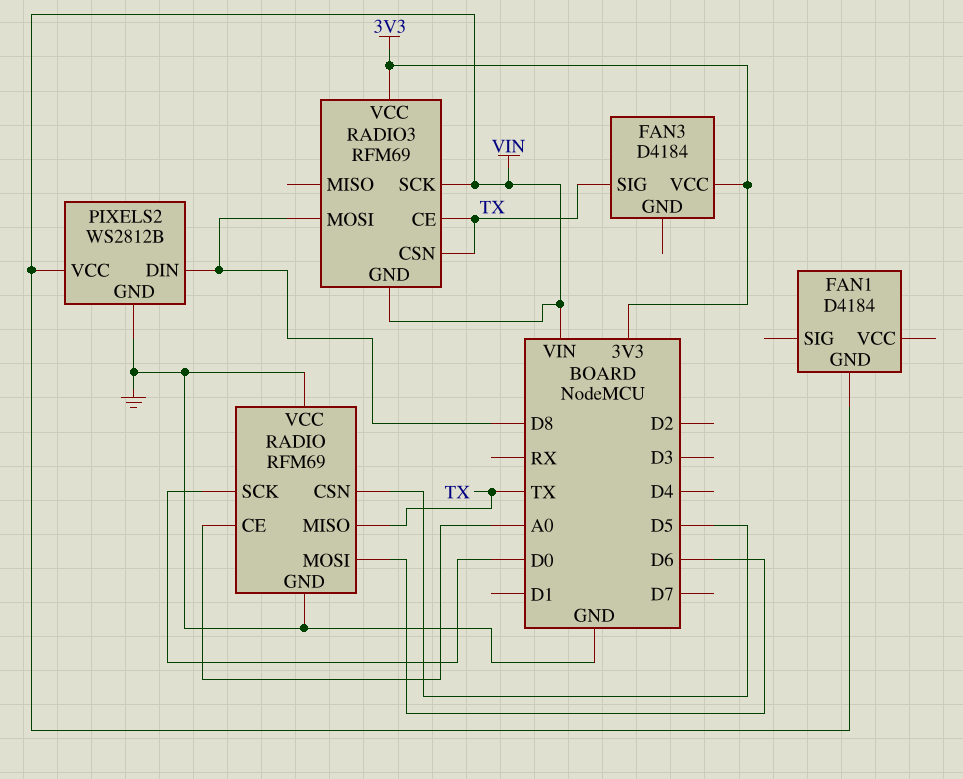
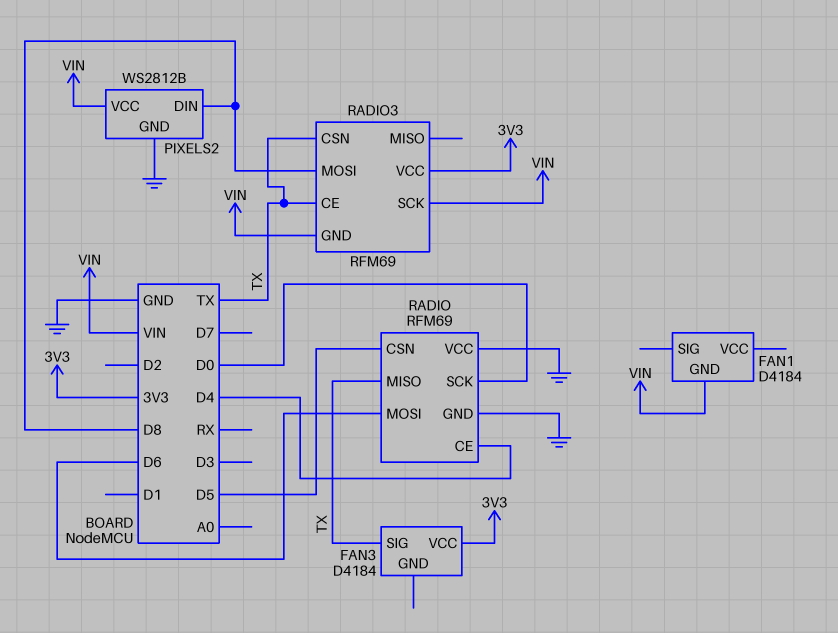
RADIO pin CE: A0 -> D4

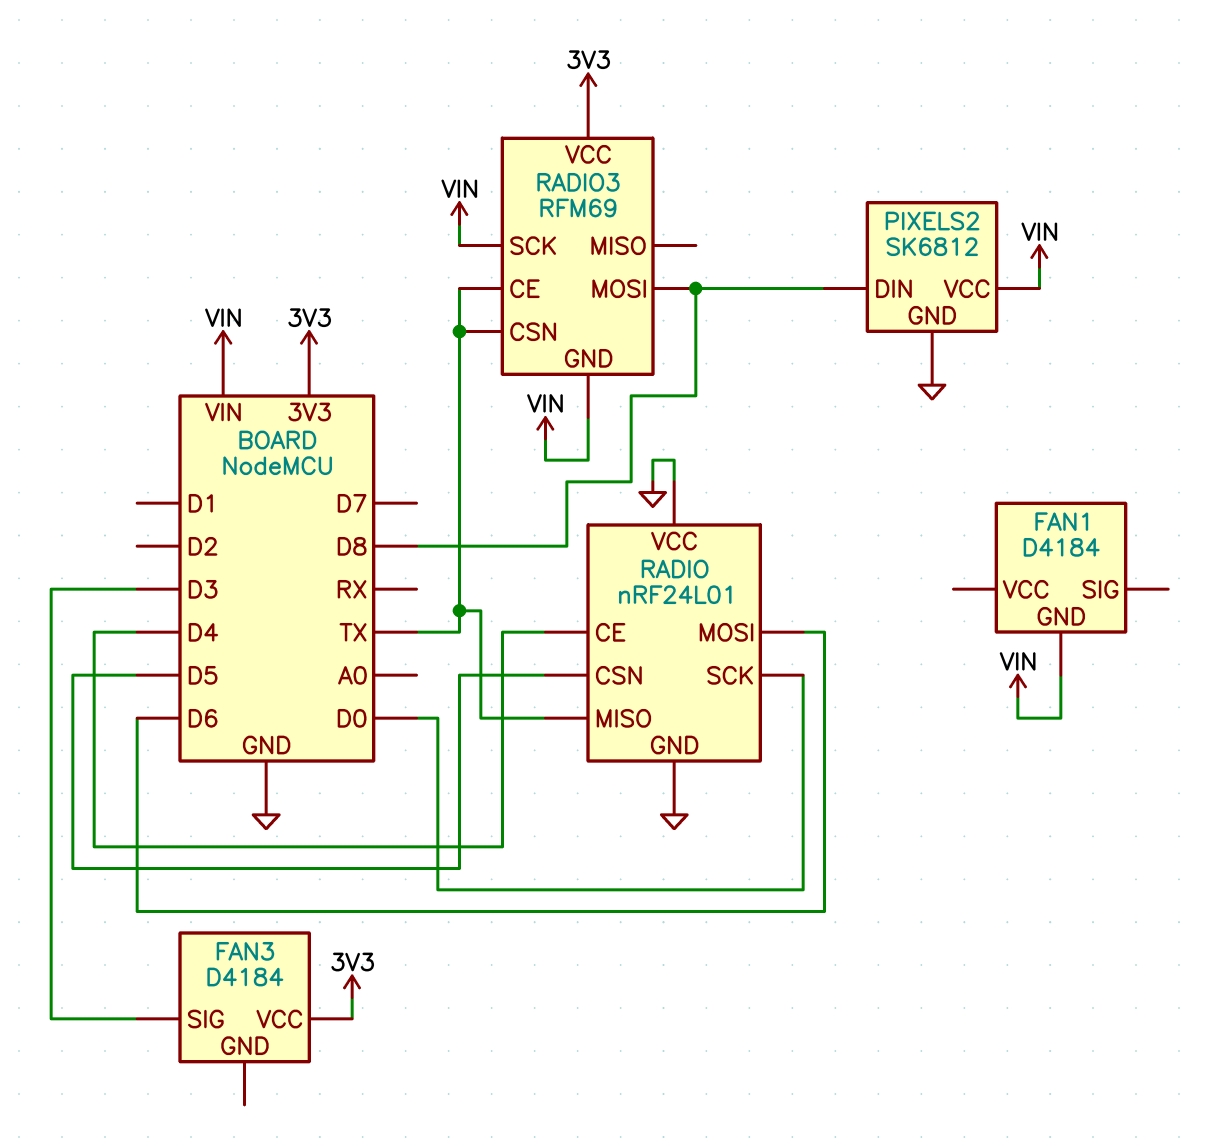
FAN3 pin SIG: TX -> D3
PIXELS2: WS2812B -> SK6812
RADIO: RFM69 -> nRF24L01

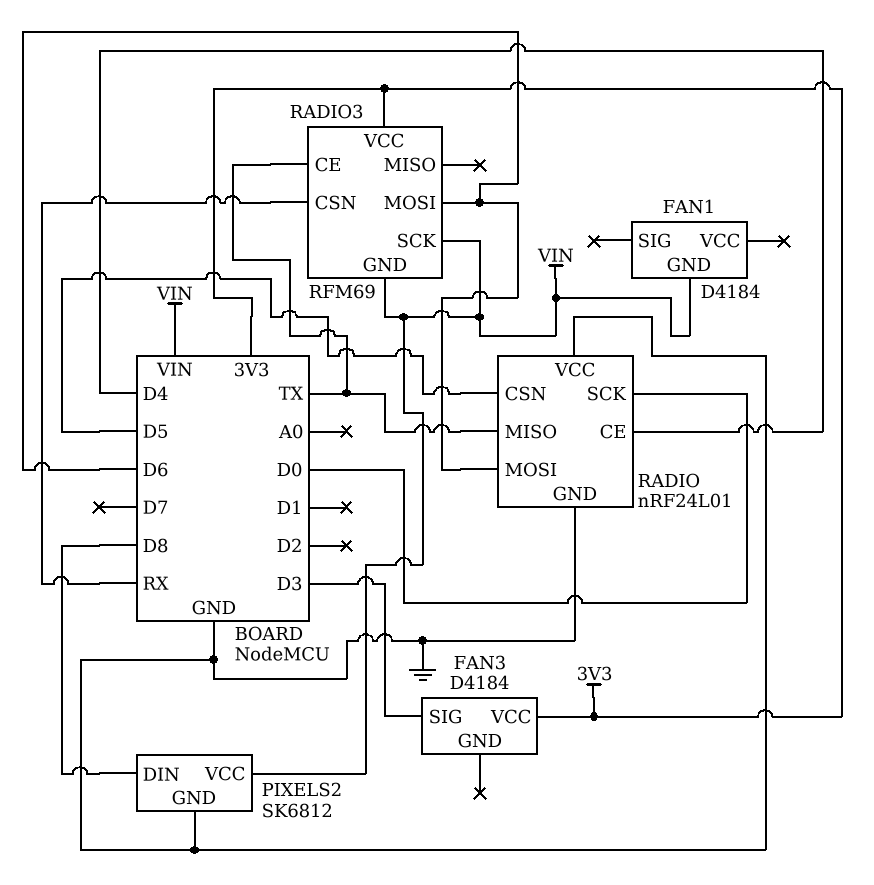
RADIO3 pin CSN: TX -> RX
RADIO3 pin MOSI: D8 -> D6

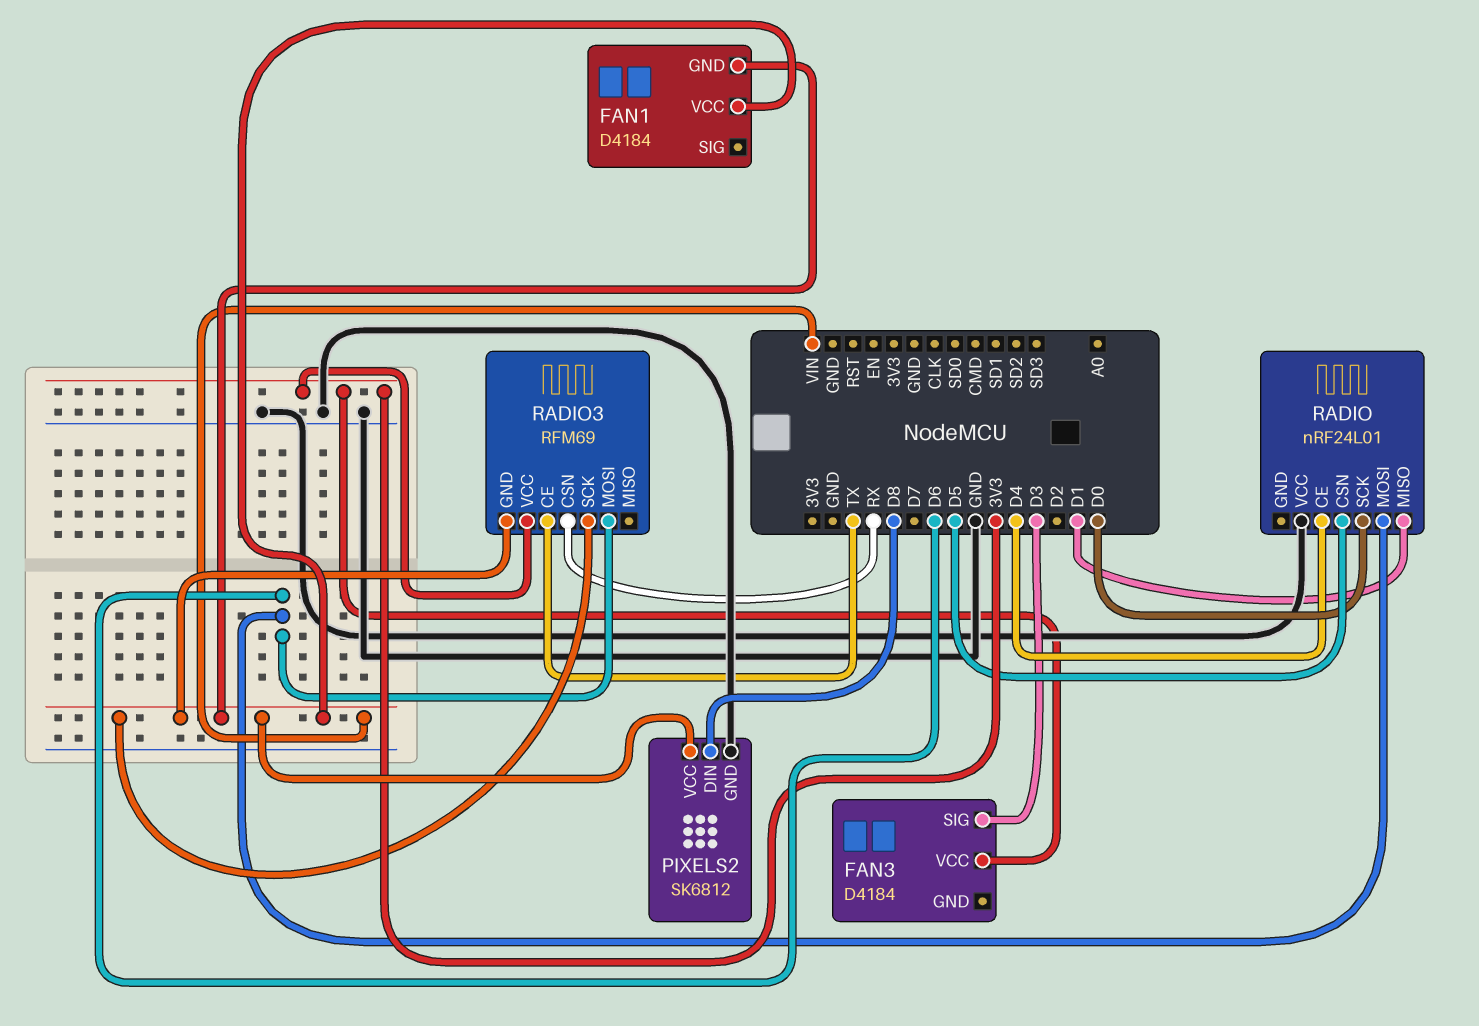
FAN1 pin VCC: none -> VIN
RADIO pin GND: GND -> none
RADIO pin MISO: TX -> D1

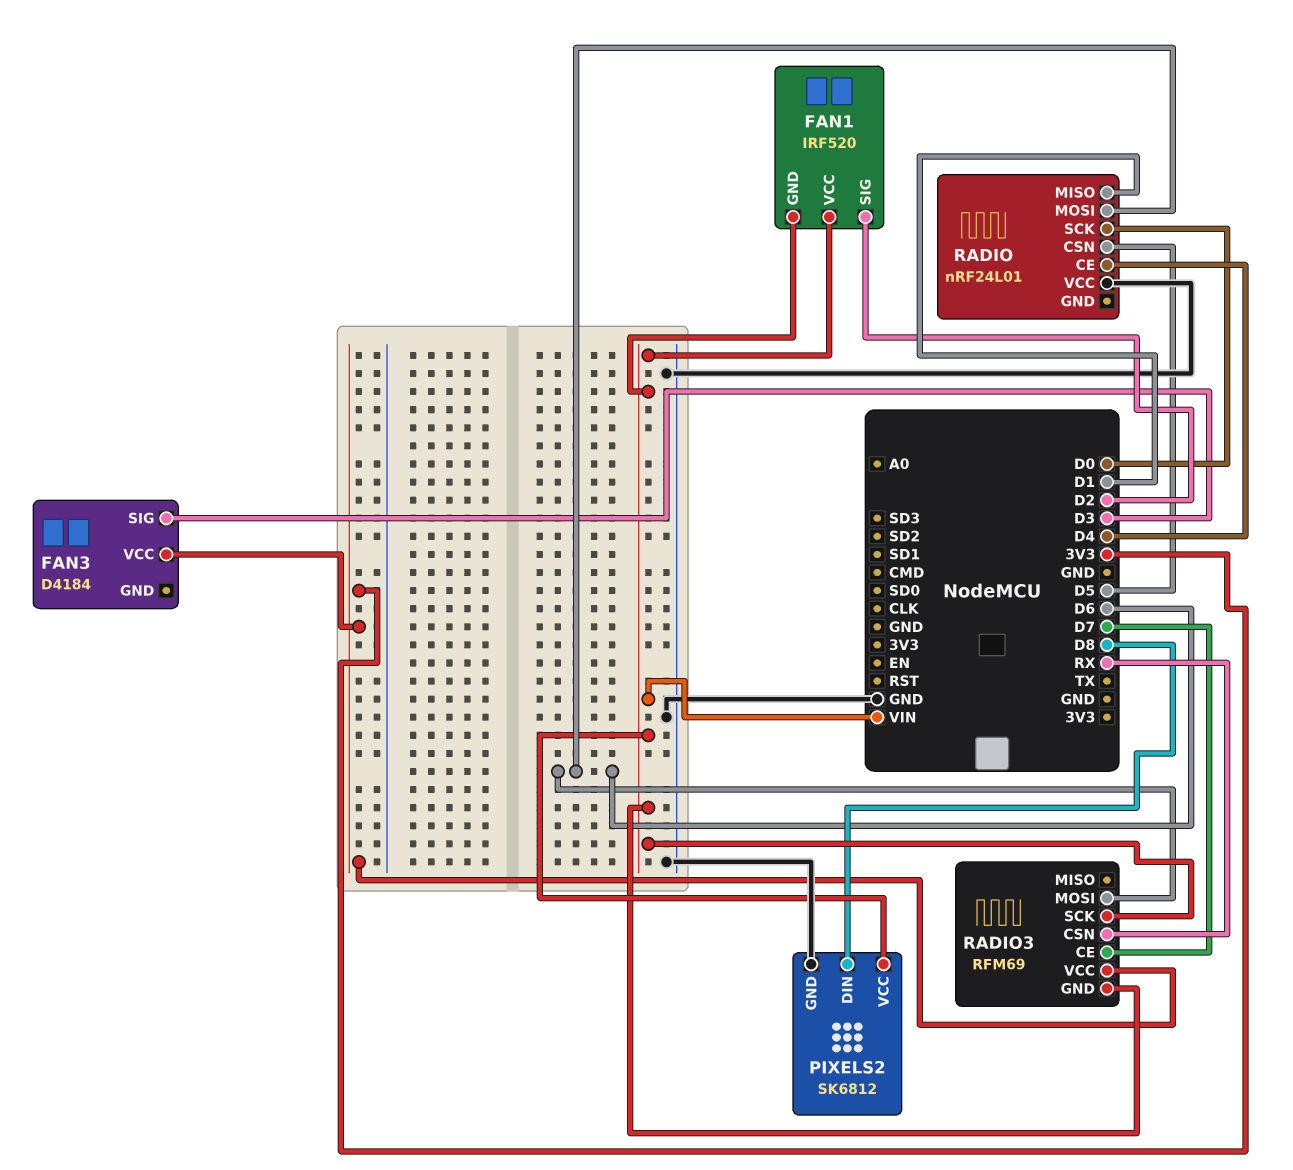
FAN1: D4184 -> IRF520
FAN1 pin SIG: none -> D2
RADIO3 pin CE: TX -> D7

